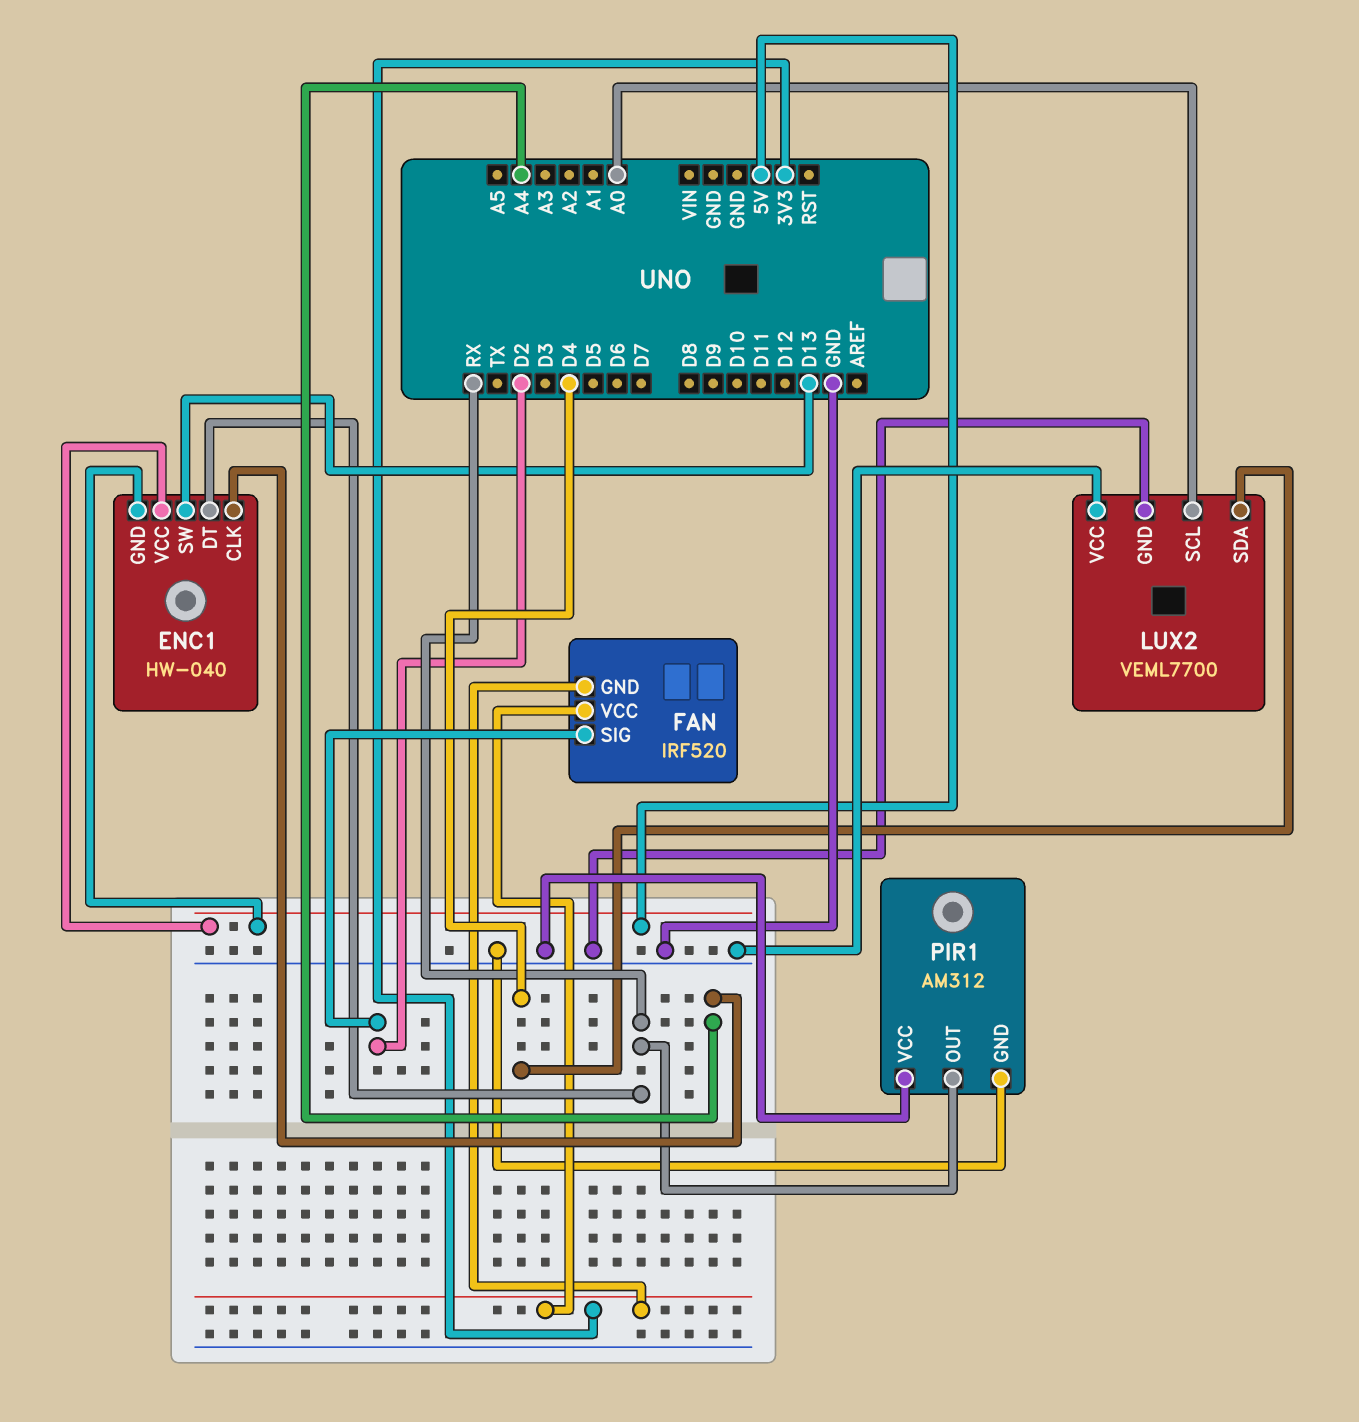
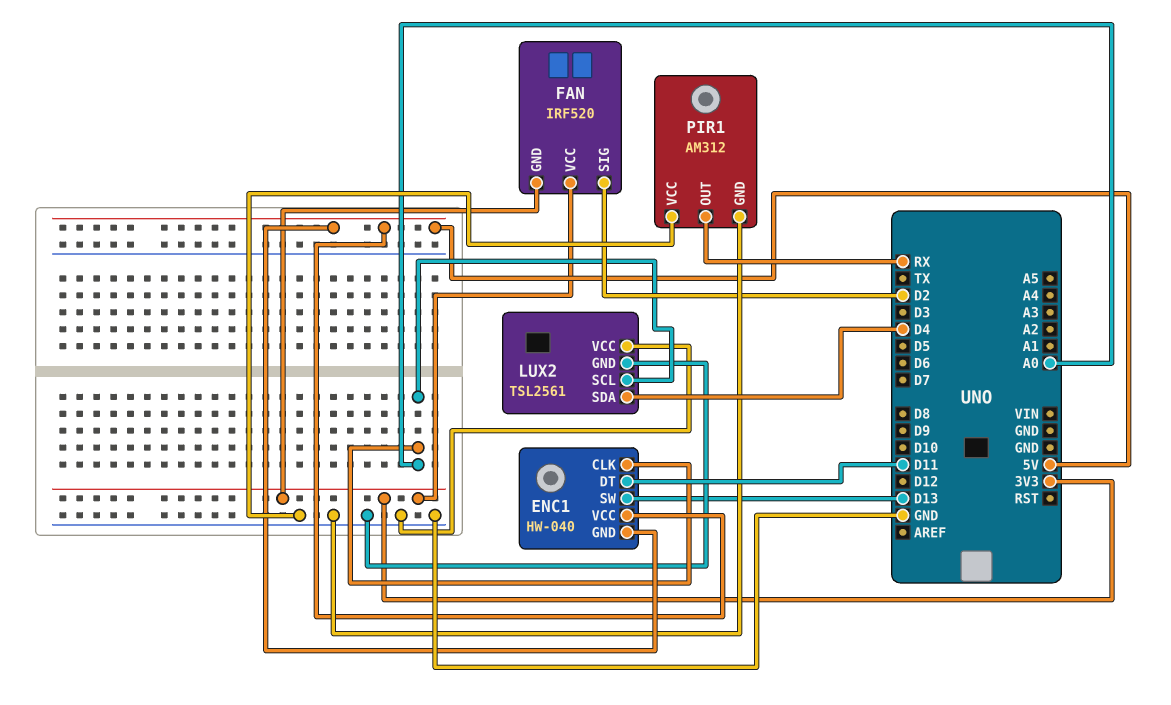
ENC1 pin CLK: A4 -> A0
ENC1 pin DT: RX -> D11
LUX2: VEML7700 -> TSL2561

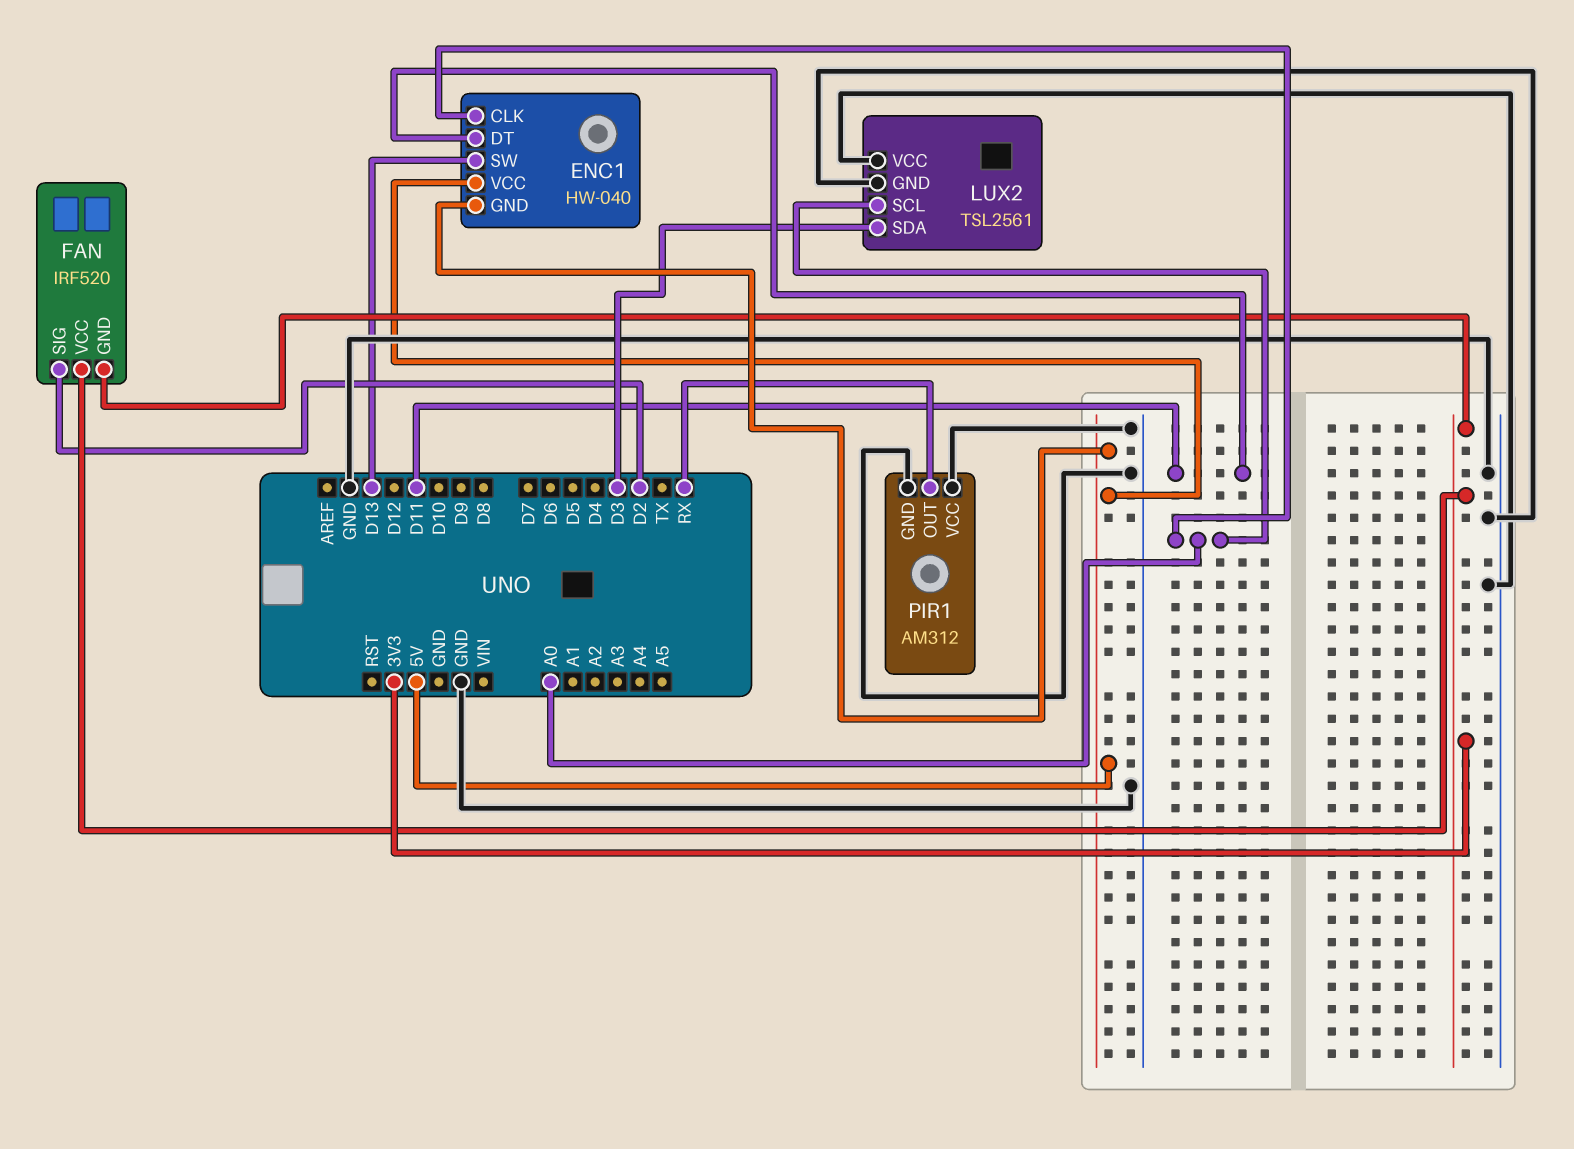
LUX2 pin SDA: D4 -> D3

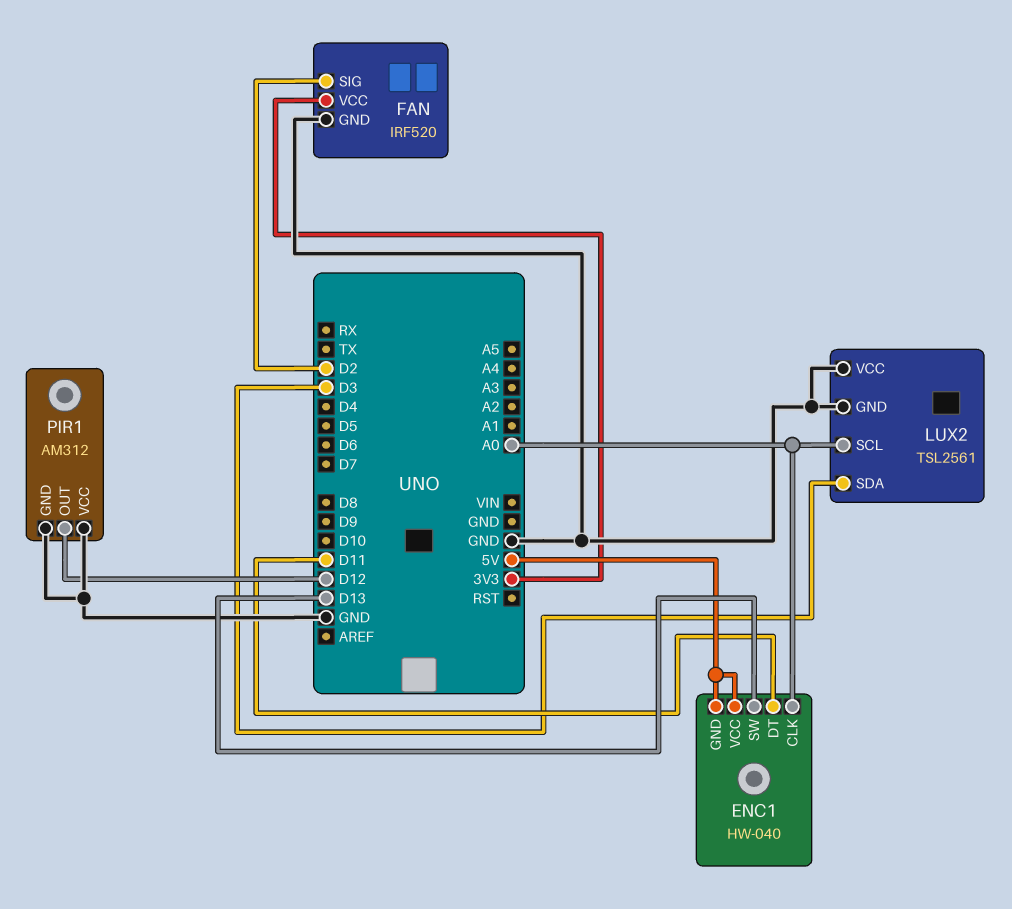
FAN pin GND: 3V3 -> GND
PIR1 pin OUT: RX -> D12

